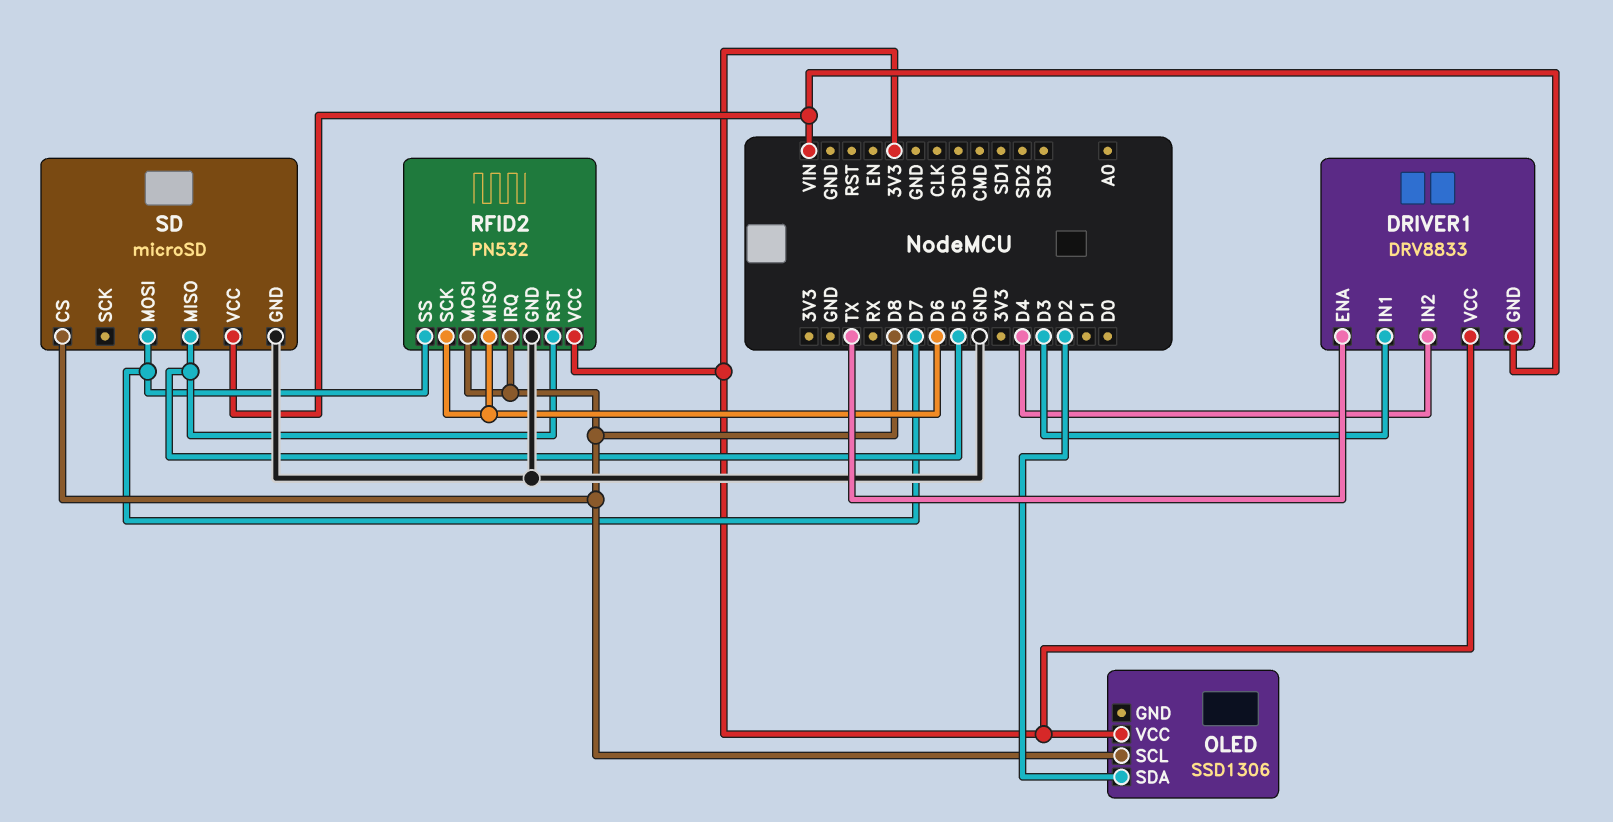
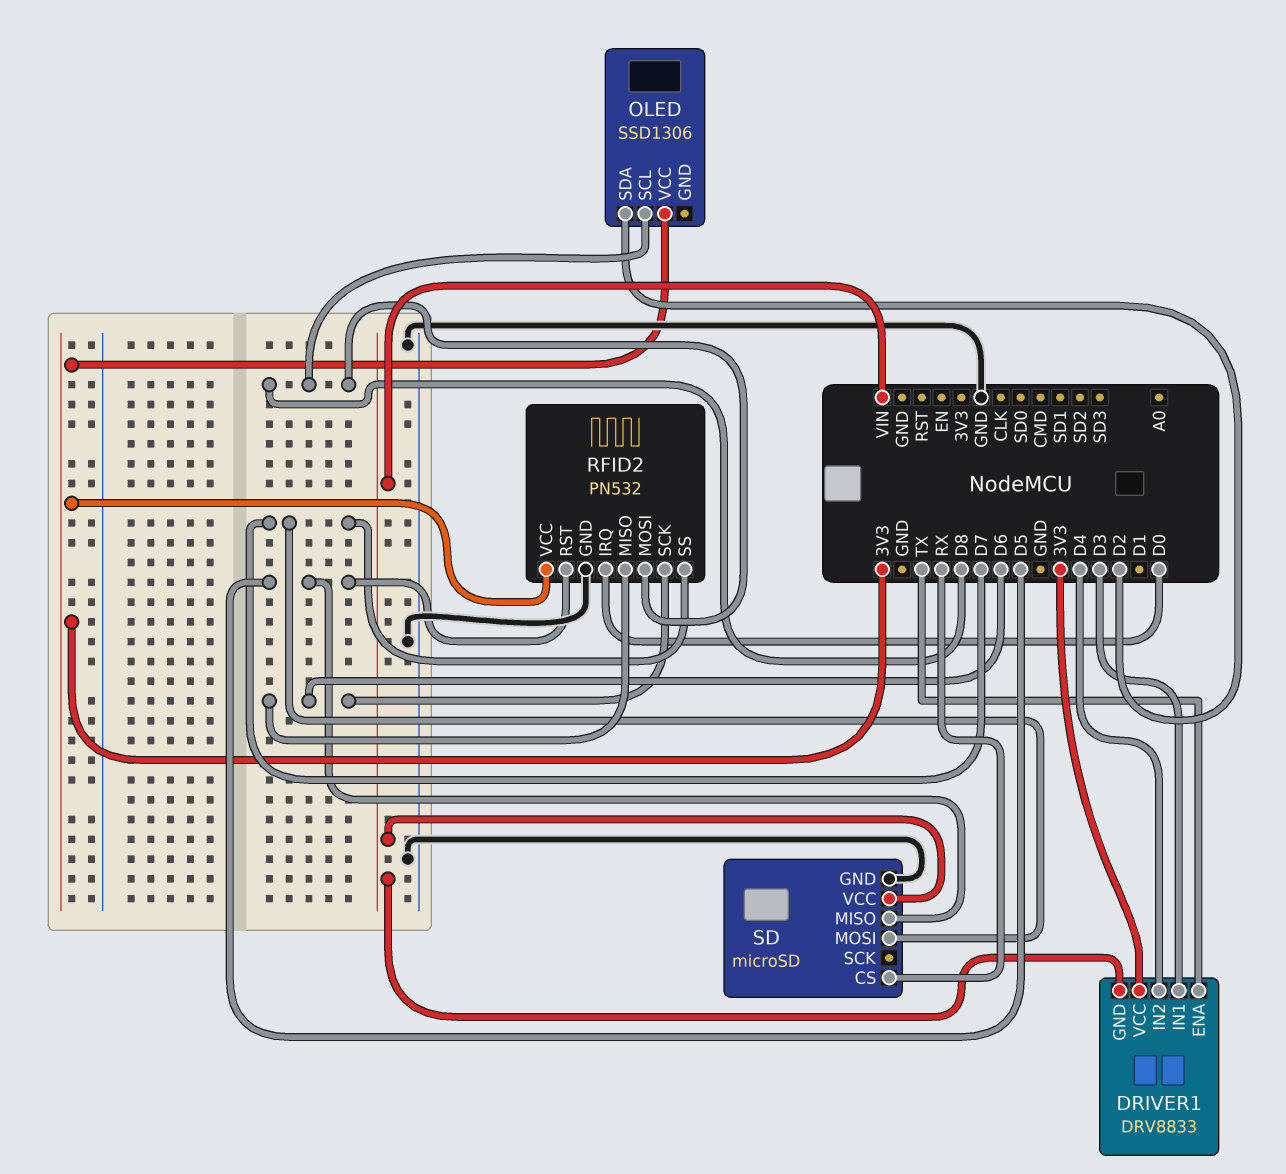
RFID2 pin IRQ: D8 -> D0
SD pin CS: D8 -> RX

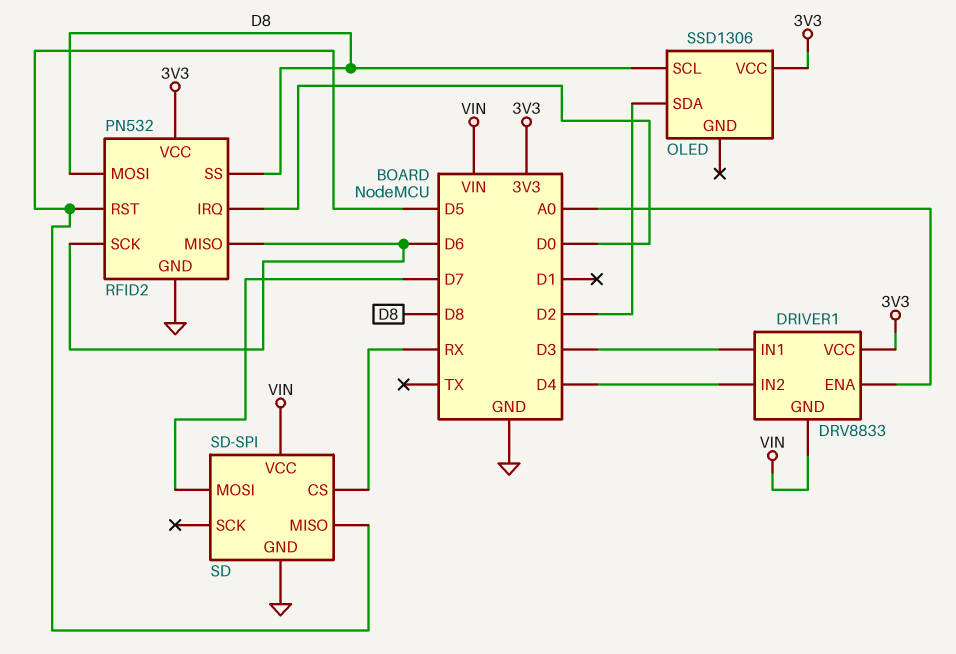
DRIVER1 pin ENA: TX -> A0
RFID2 pin SS: D7 -> D8
SD: microSD -> SD-SPI

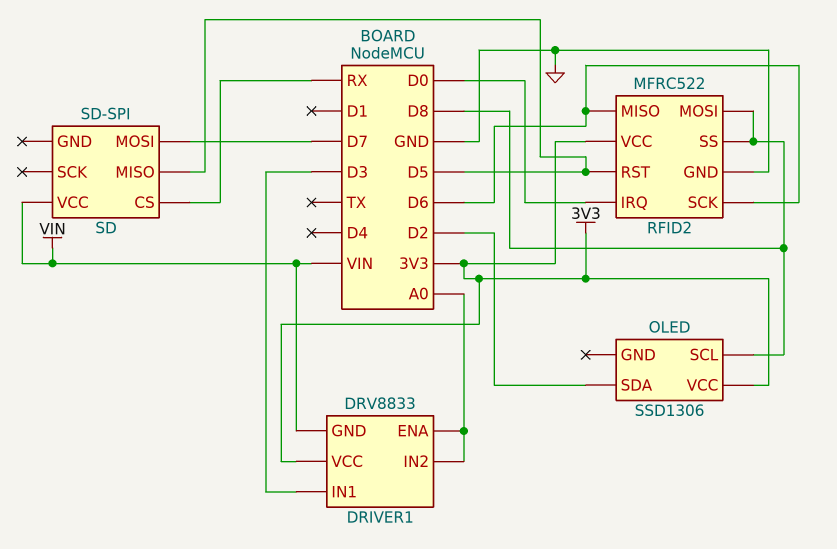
DRIVER1 pin IN2: D4 -> A0
RFID2: PN532 -> MFRC522
SD pin GND: GND -> none

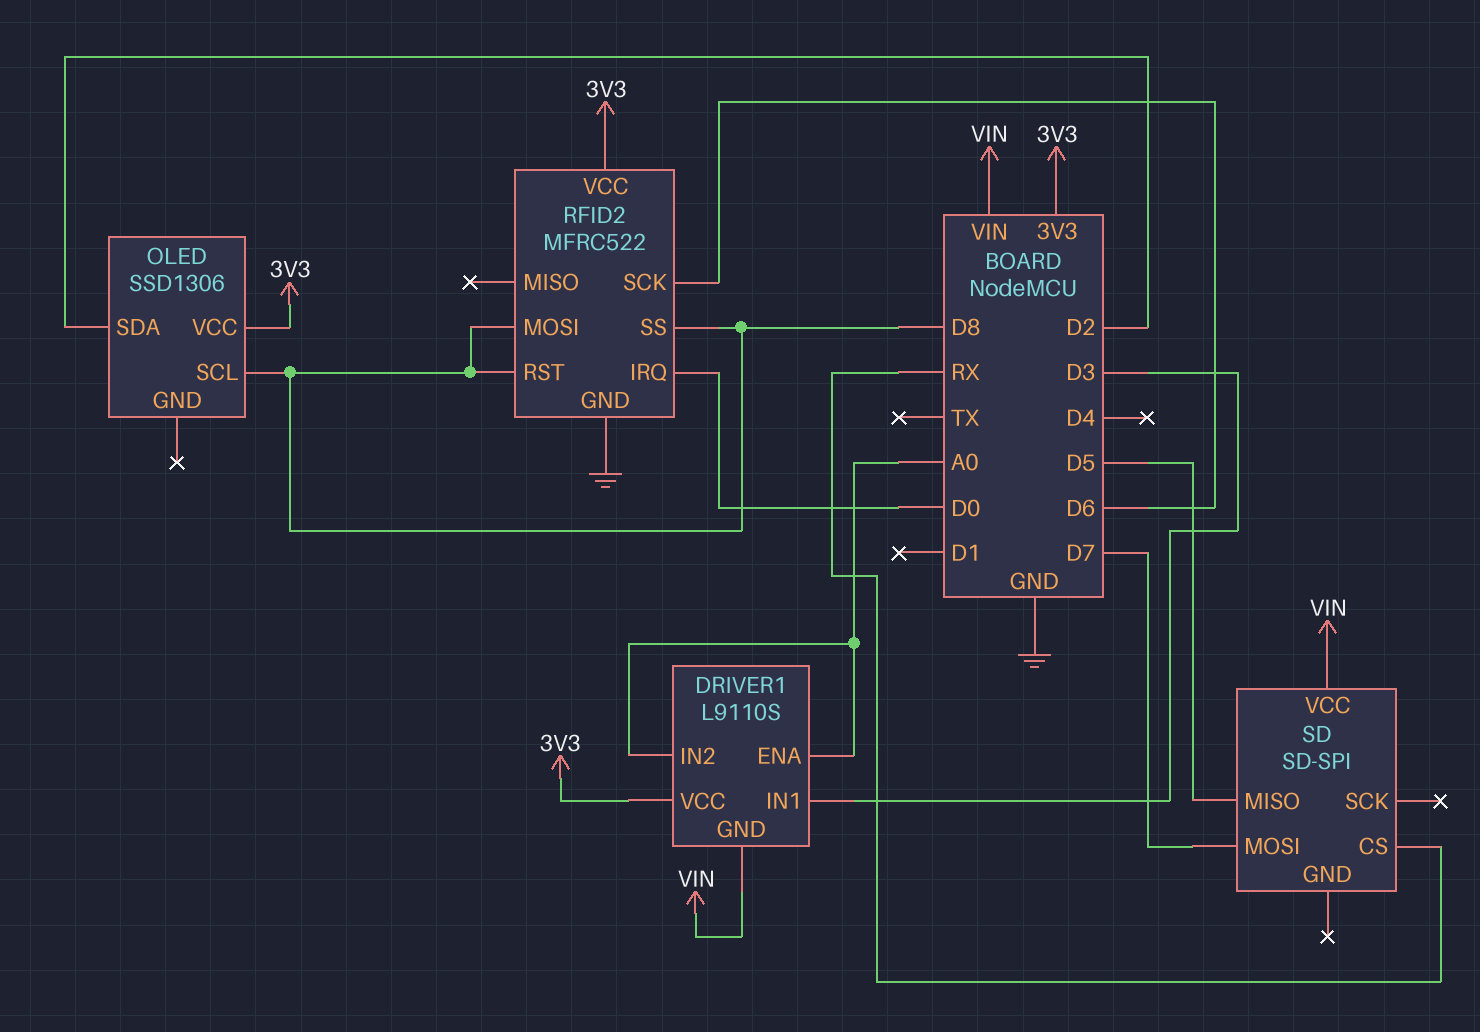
DRIVER1: DRV8833 -> L9110S
RFID2 pin MISO: D6 -> none
RFID2 pin RST: D5 -> D8

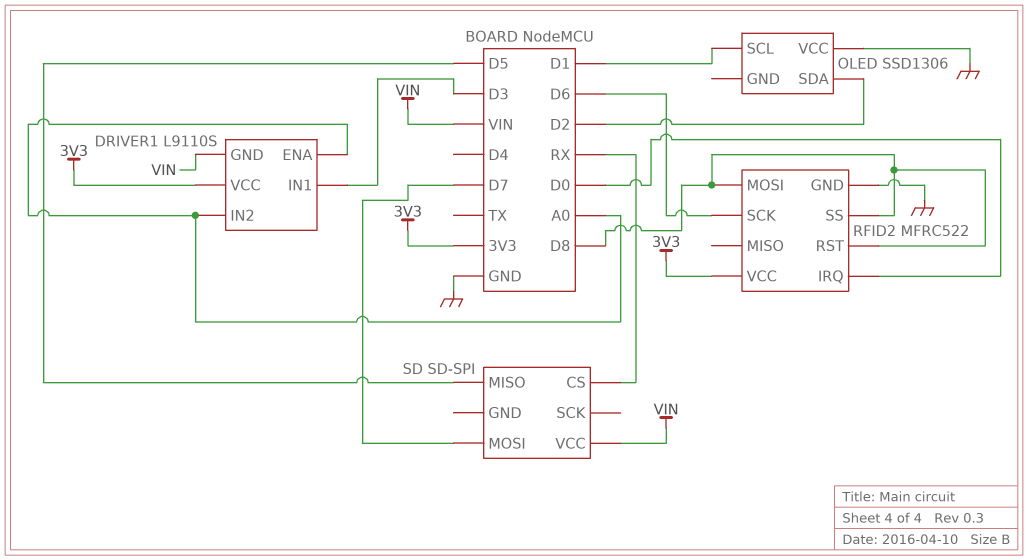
OLED pin SCL: D8 -> D1
OLED pin VCC: 3V3 -> GND

